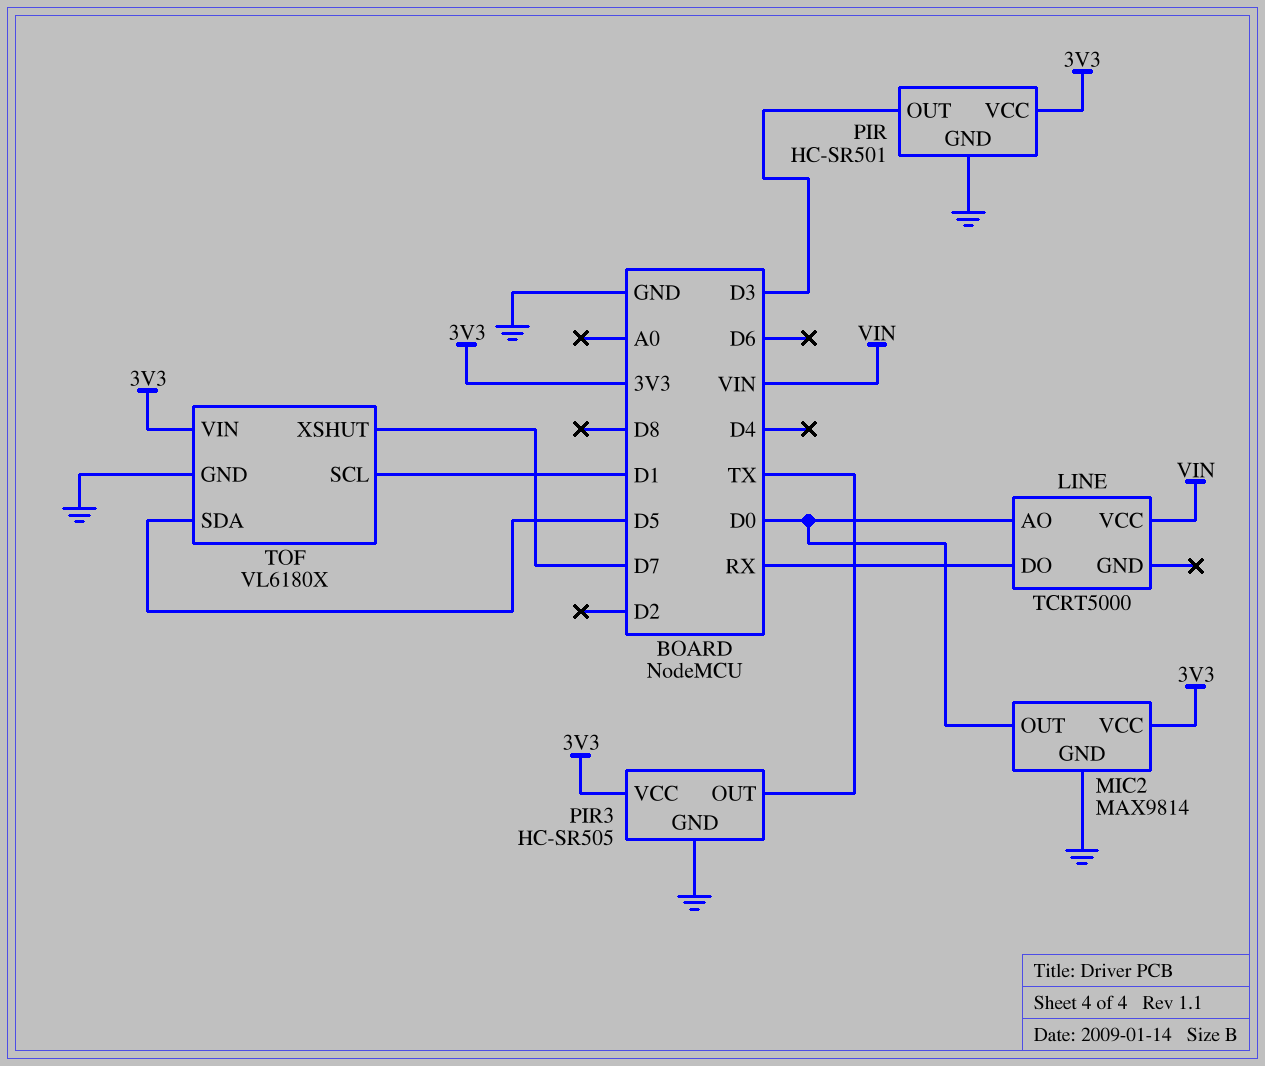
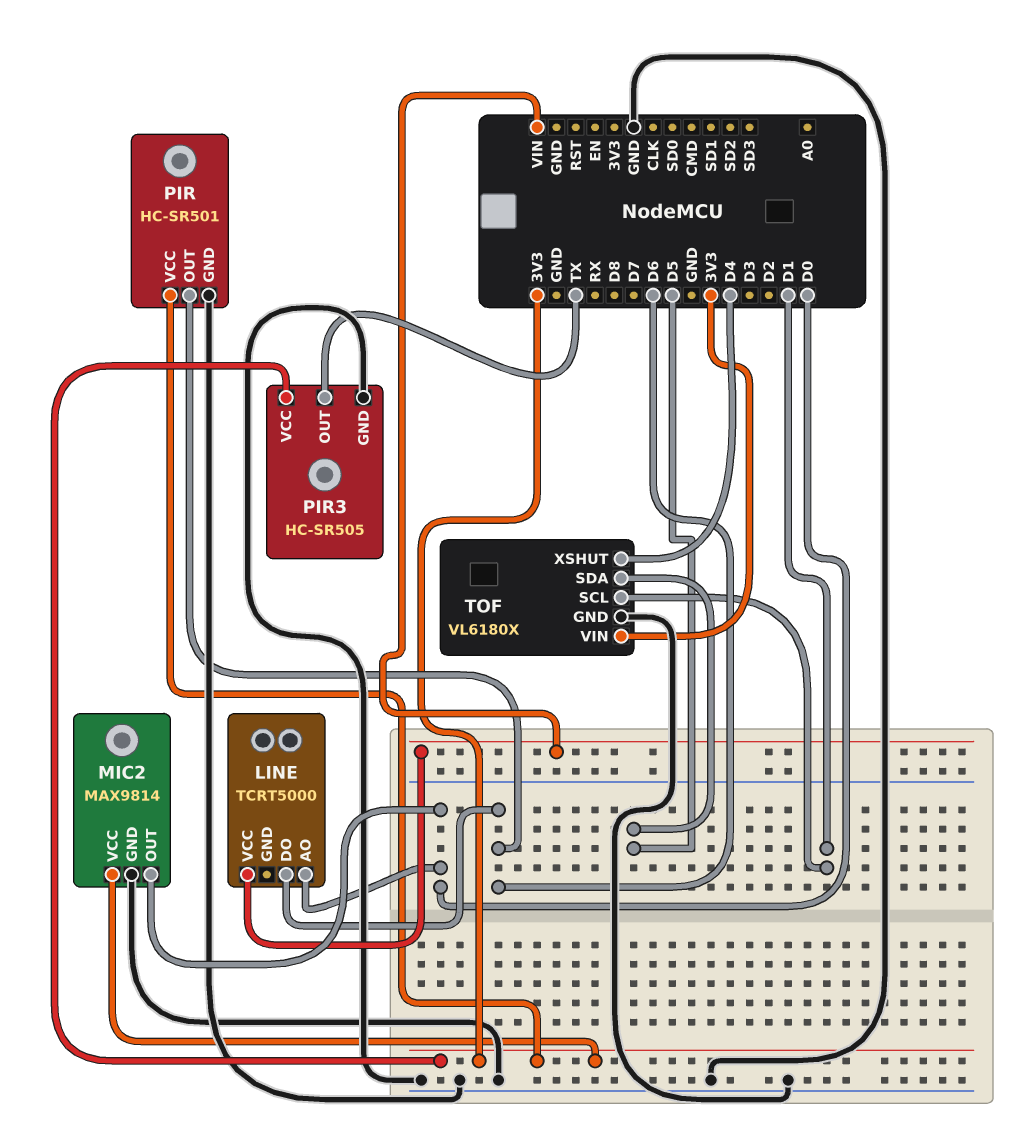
LINE pin DO: RX -> D6
PIR pin OUT: D3 -> D6
TOF pin XSHUT: D7 -> D4

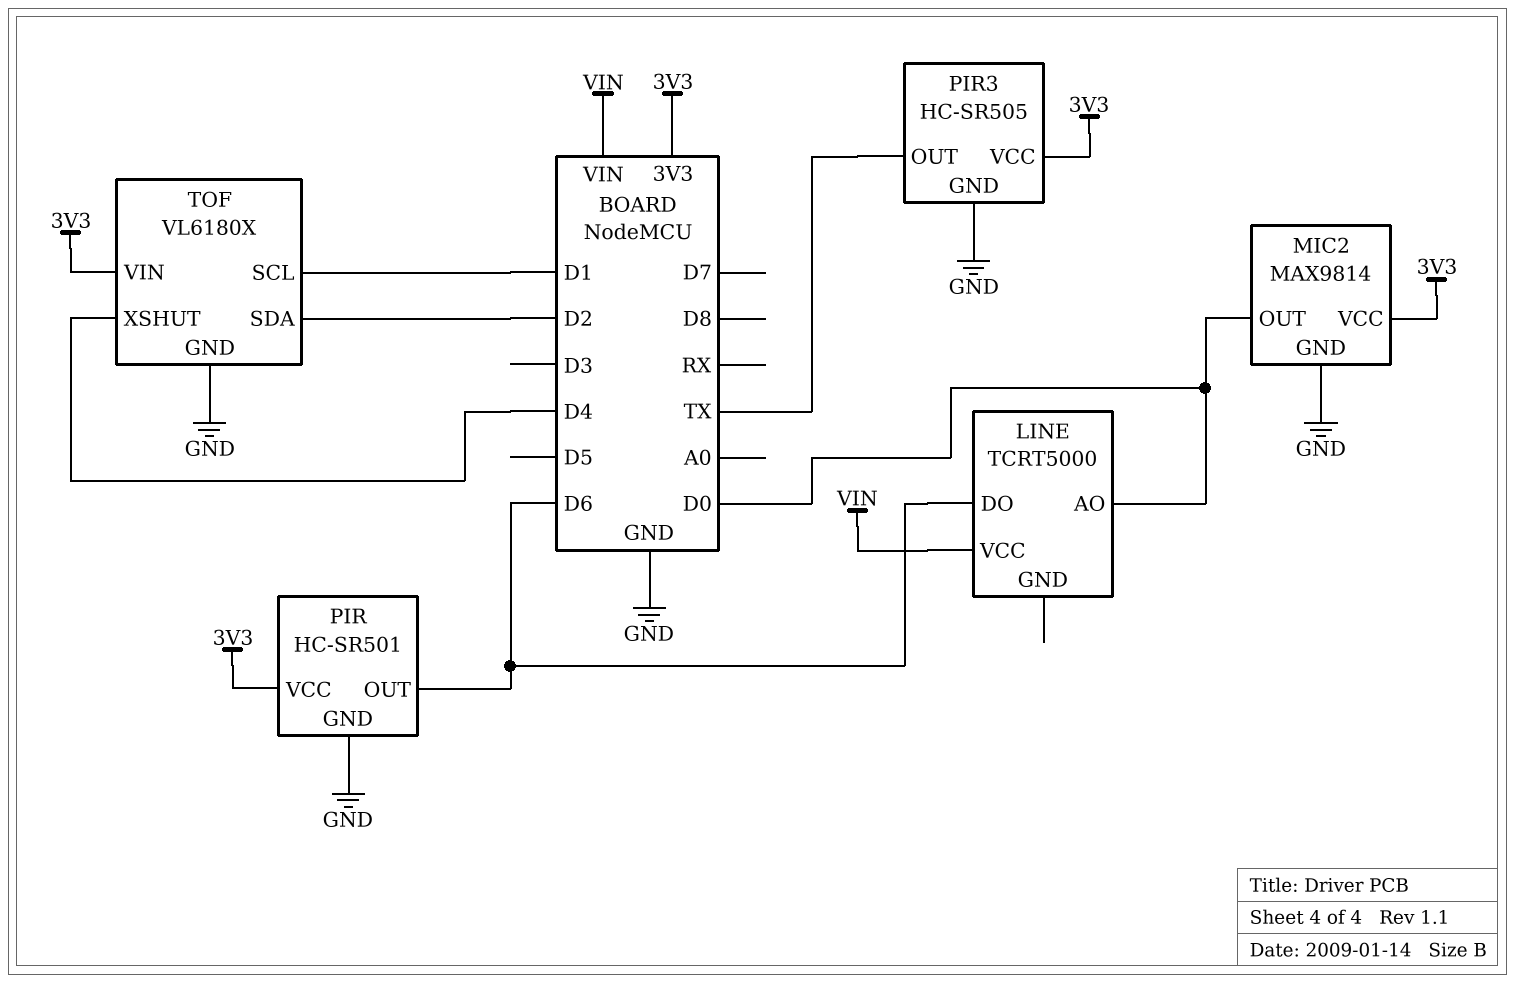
TOF pin SDA: D5 -> D2

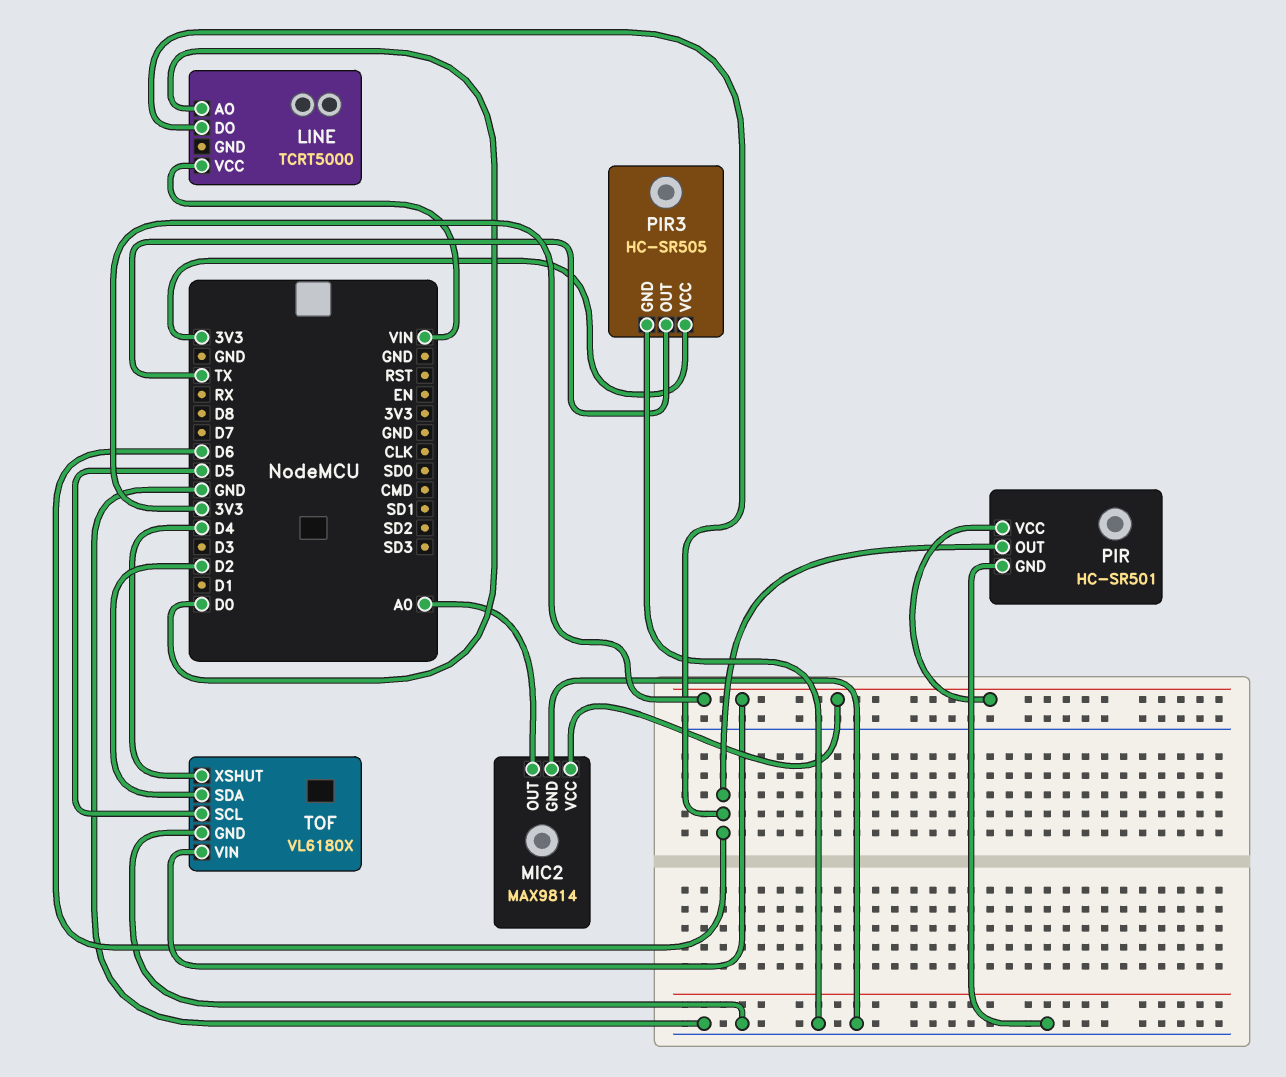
MIC2 pin OUT: D0 -> A0
TOF pin SCL: D1 -> D5

